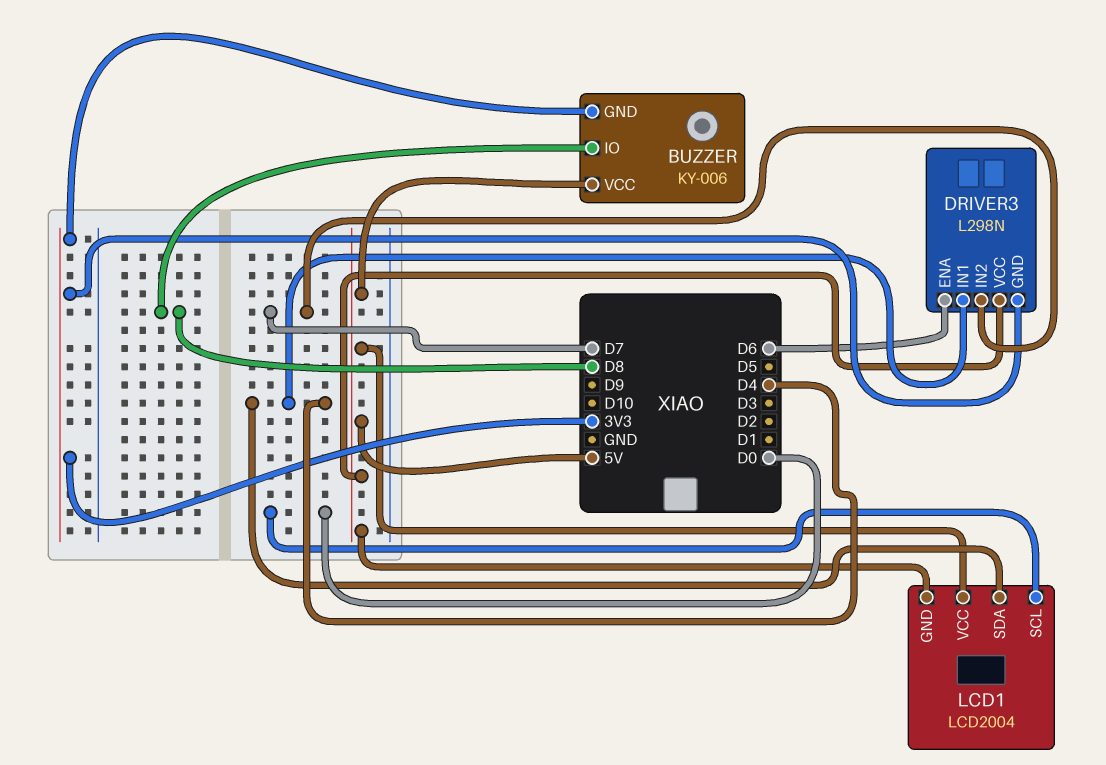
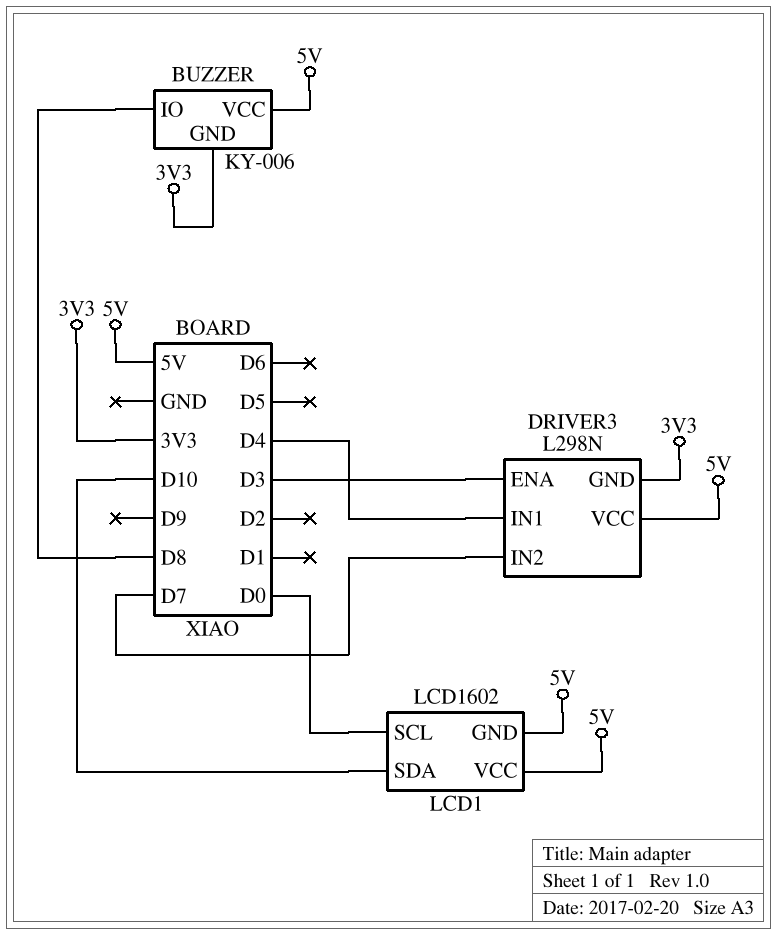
DRIVER3 pin ENA: D6 -> D3
LCD1: LCD2004 -> LCD1602
LCD1 pin SDA: D4 -> D10

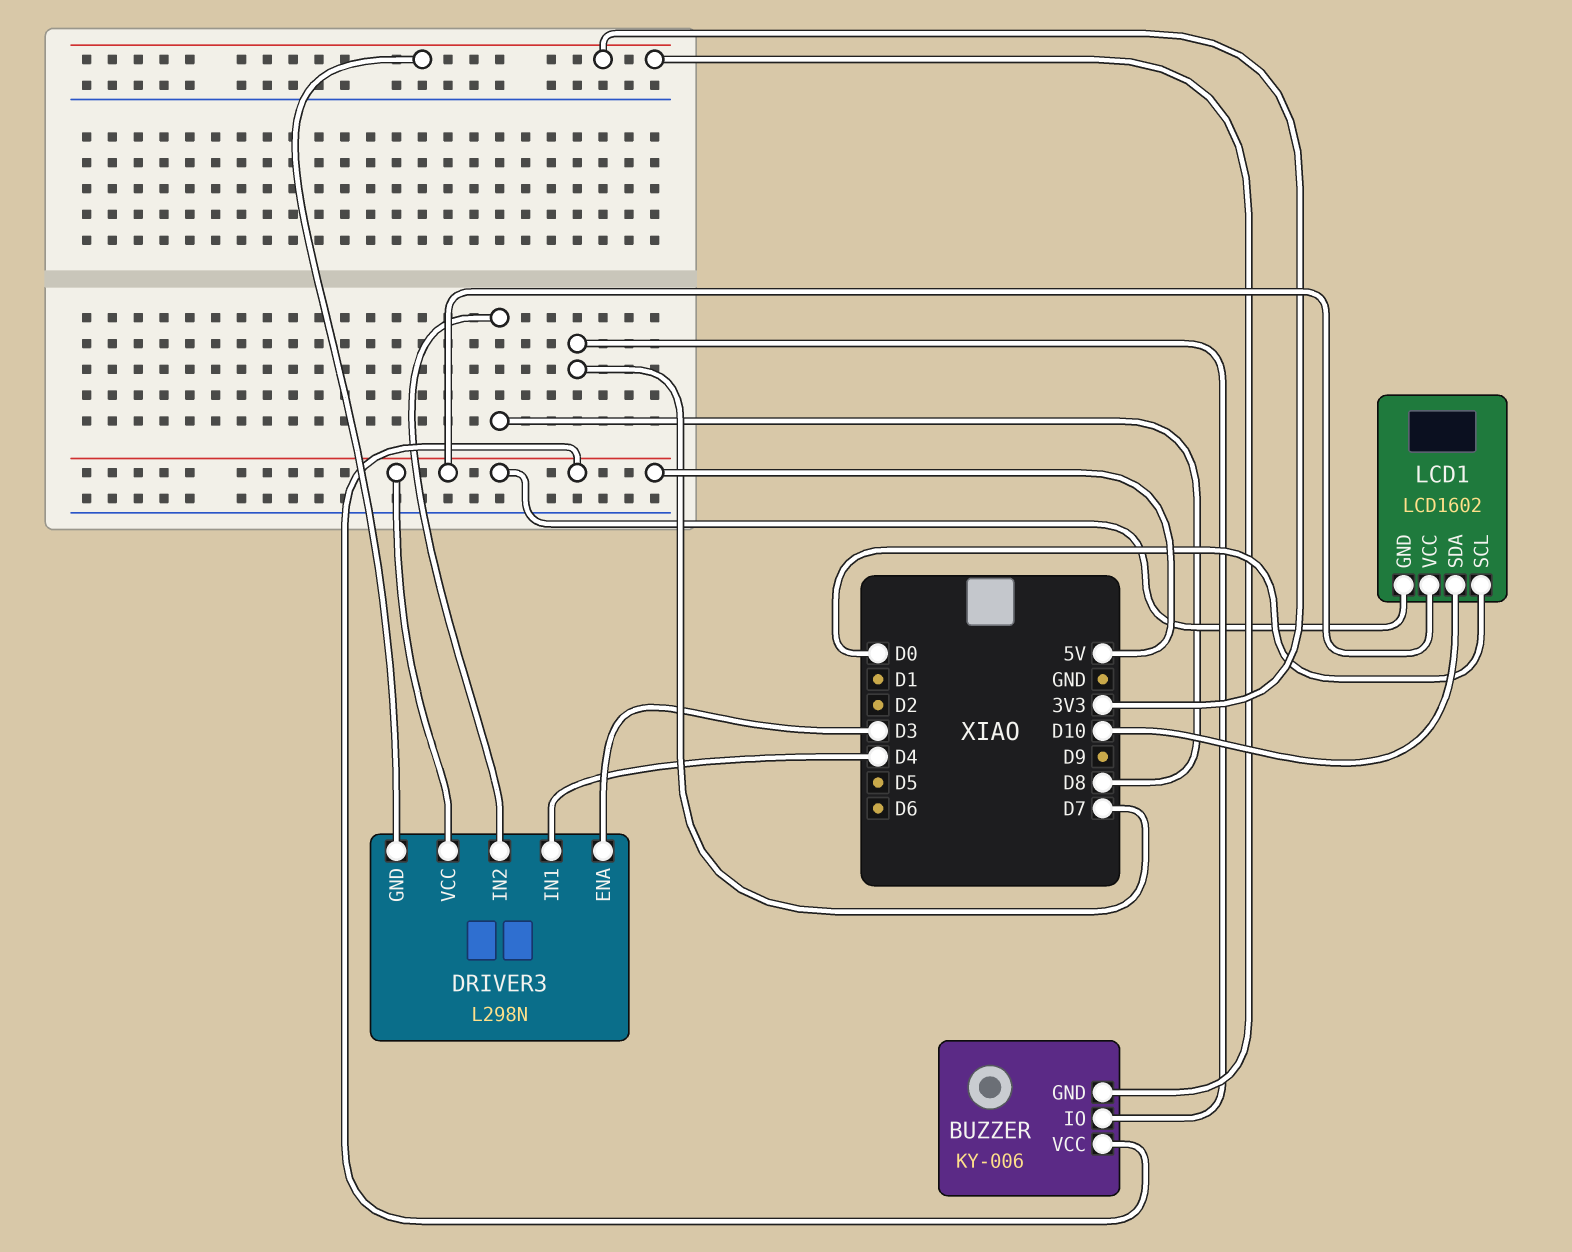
BUZZER pin IO: D8 -> D7
DRIVER3 pin IN2: D7 -> D8

